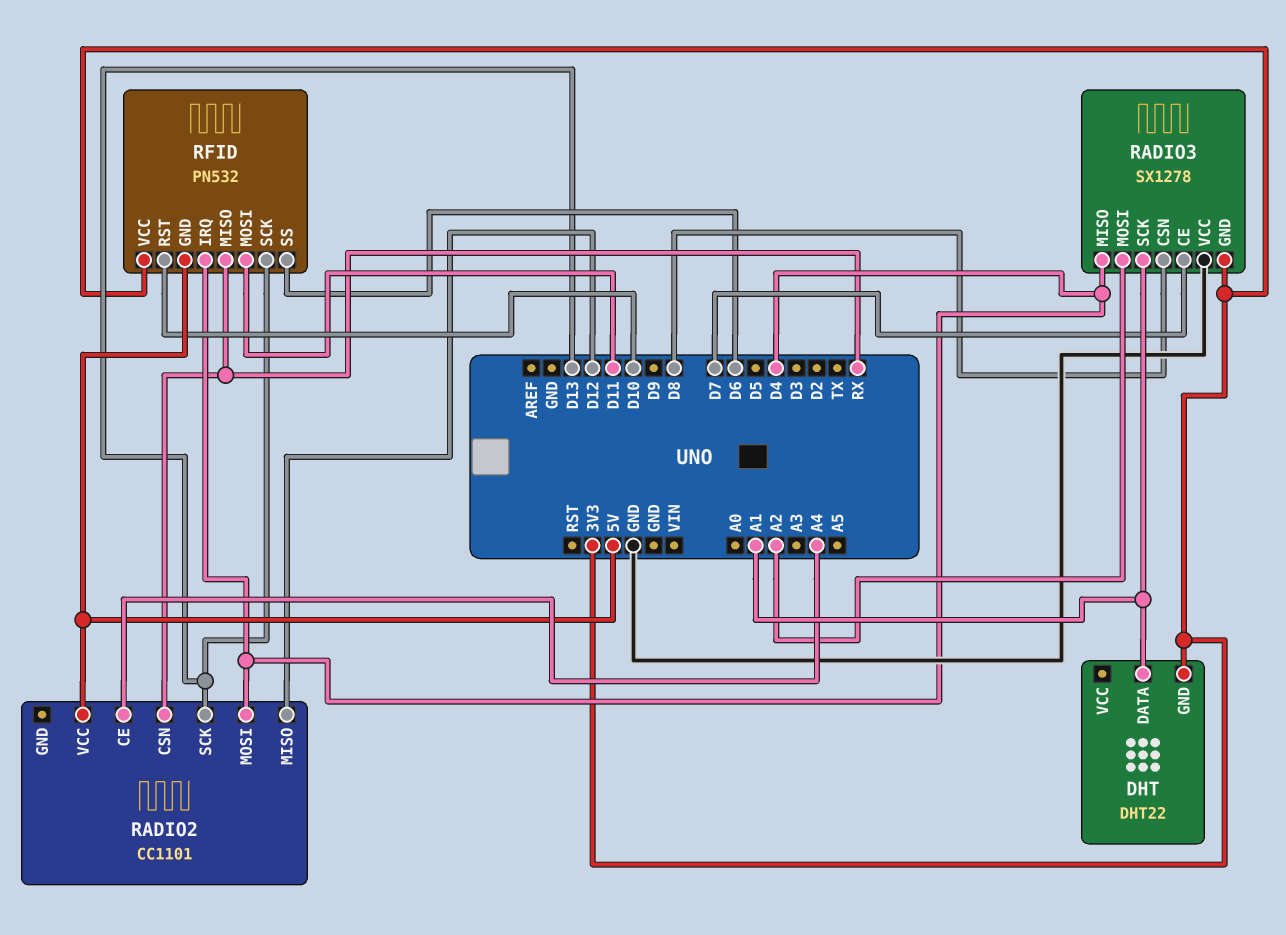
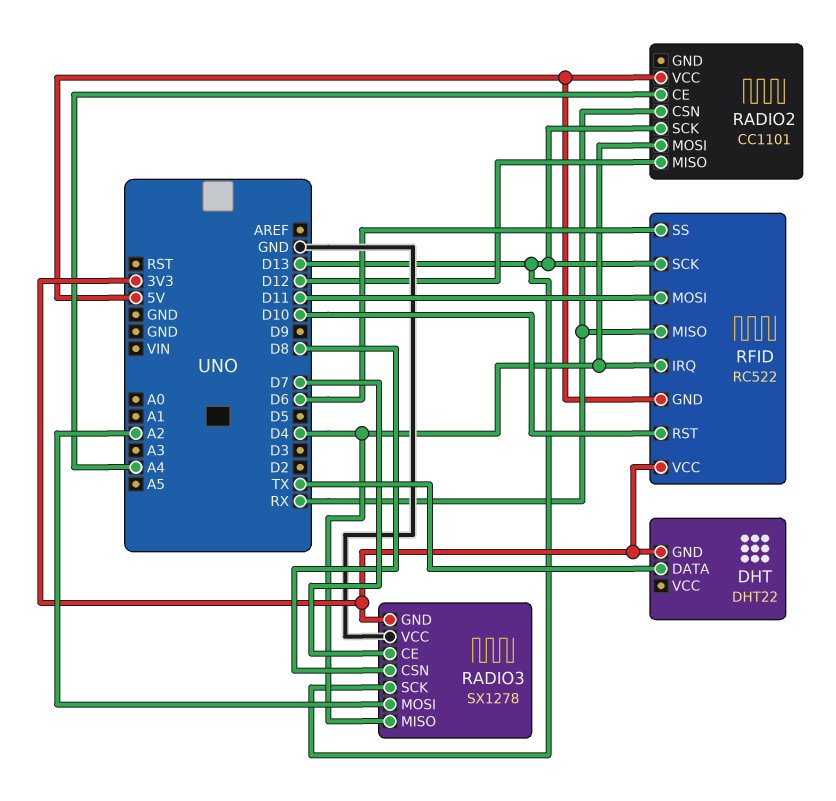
DHT pin DATA: A1 -> TX
RADIO3 pin SCK: A1 -> D13
RFID: PN532 -> RC522

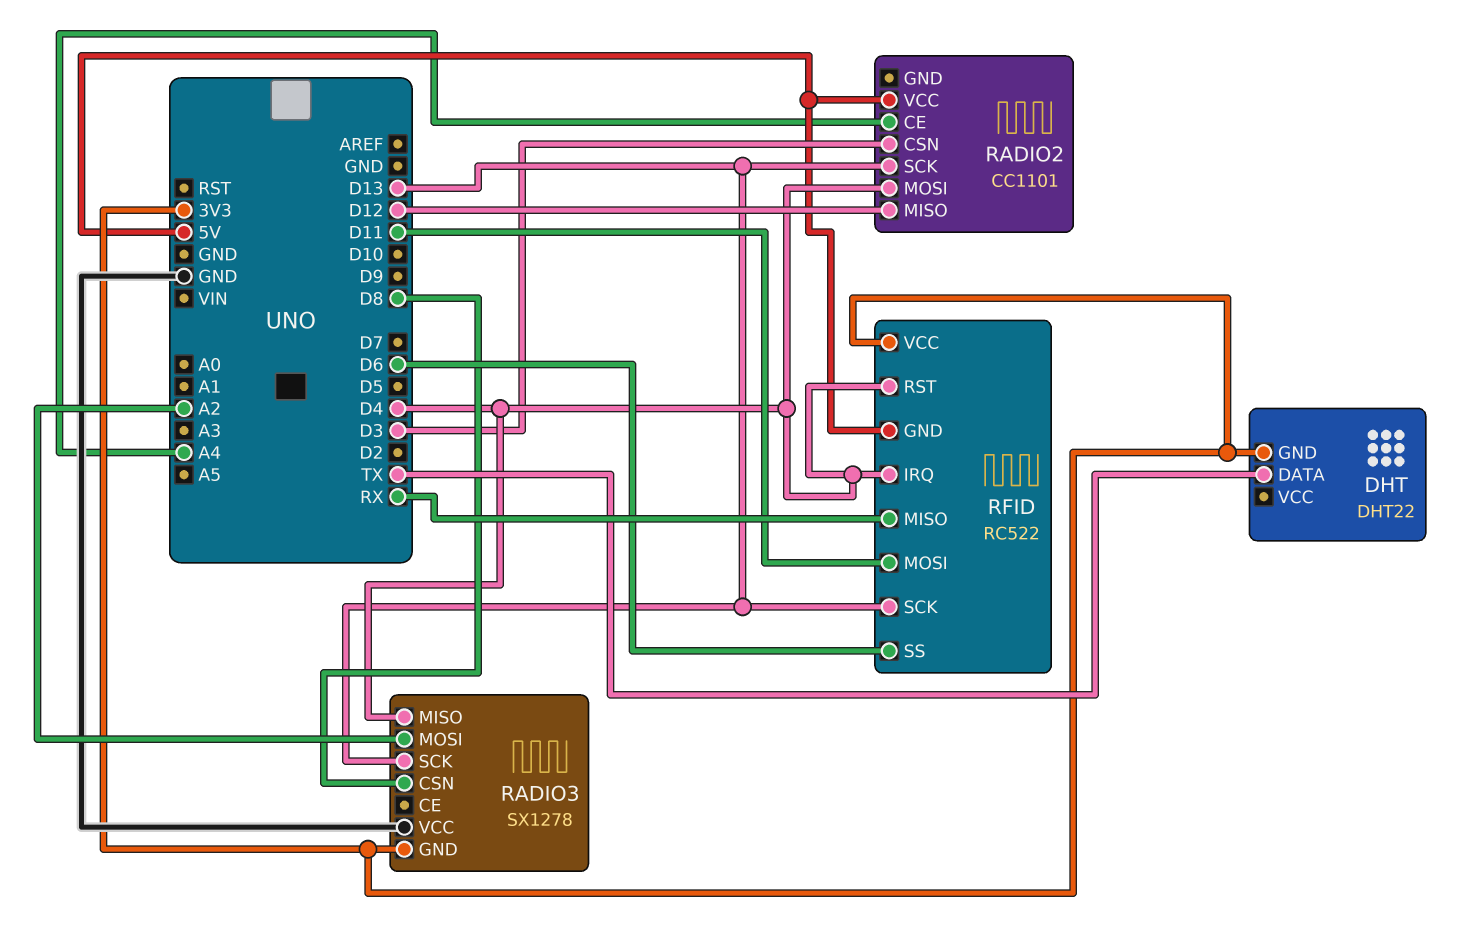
RADIO2 pin CSN: RX -> D3
RADIO3 pin CE: D7 -> none
RFID pin RST: D10 -> D4

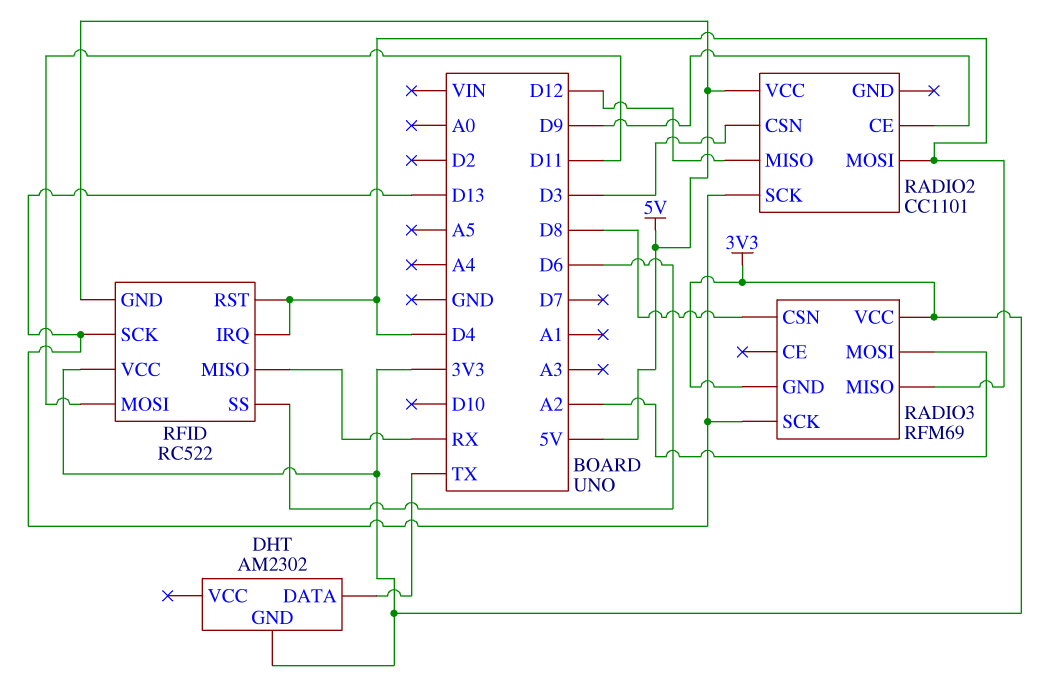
DHT: DHT22 -> AM2302
RADIO2 pin CE: A4 -> D9
RADIO3: SX1278 -> RFM69
RADIO3 pin VCC: GND -> 3V3

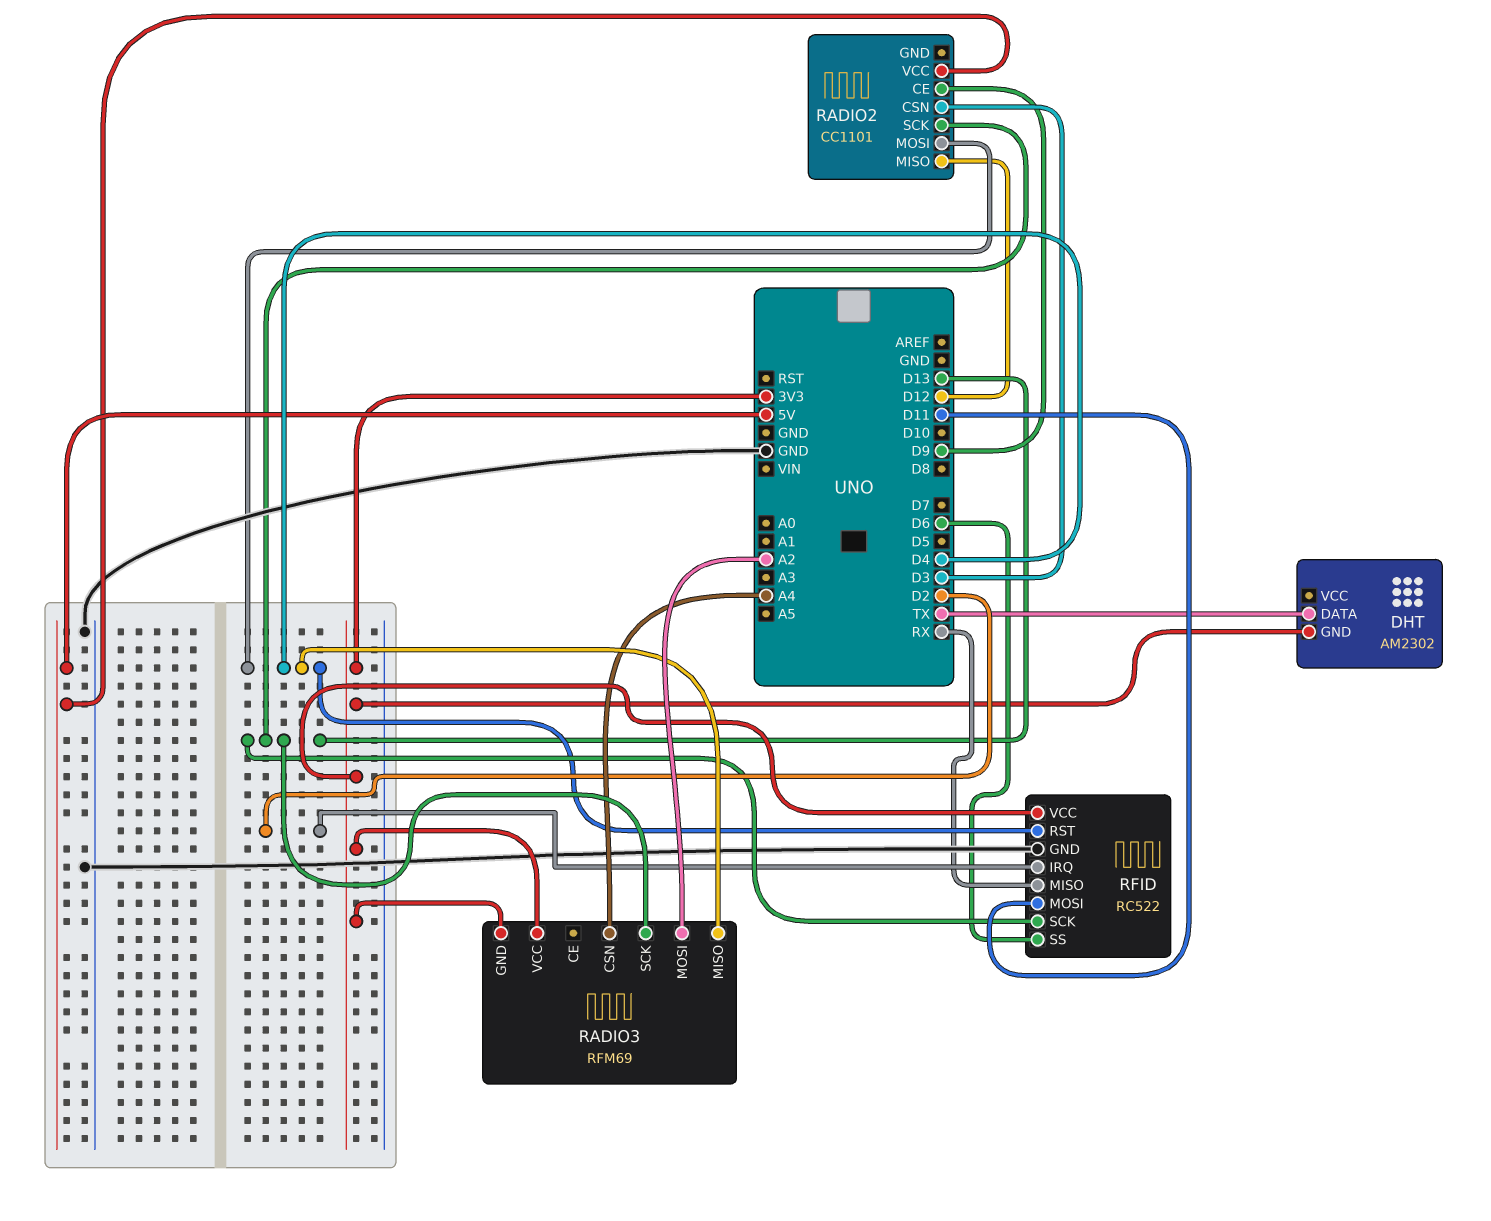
RADIO3 pin CSN: D8 -> A4
RFID pin GND: 5V -> GND
RFID pin IRQ: D4 -> D2

